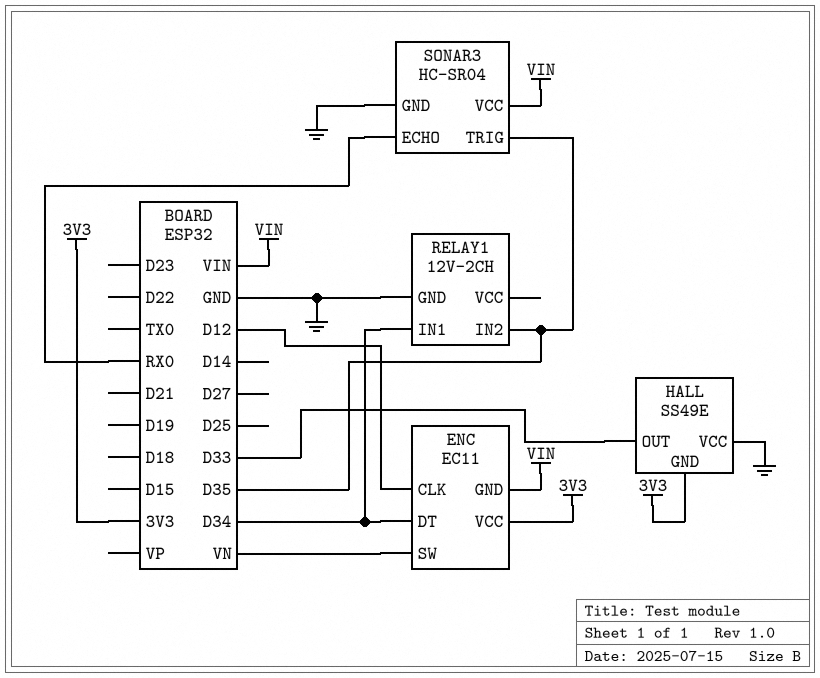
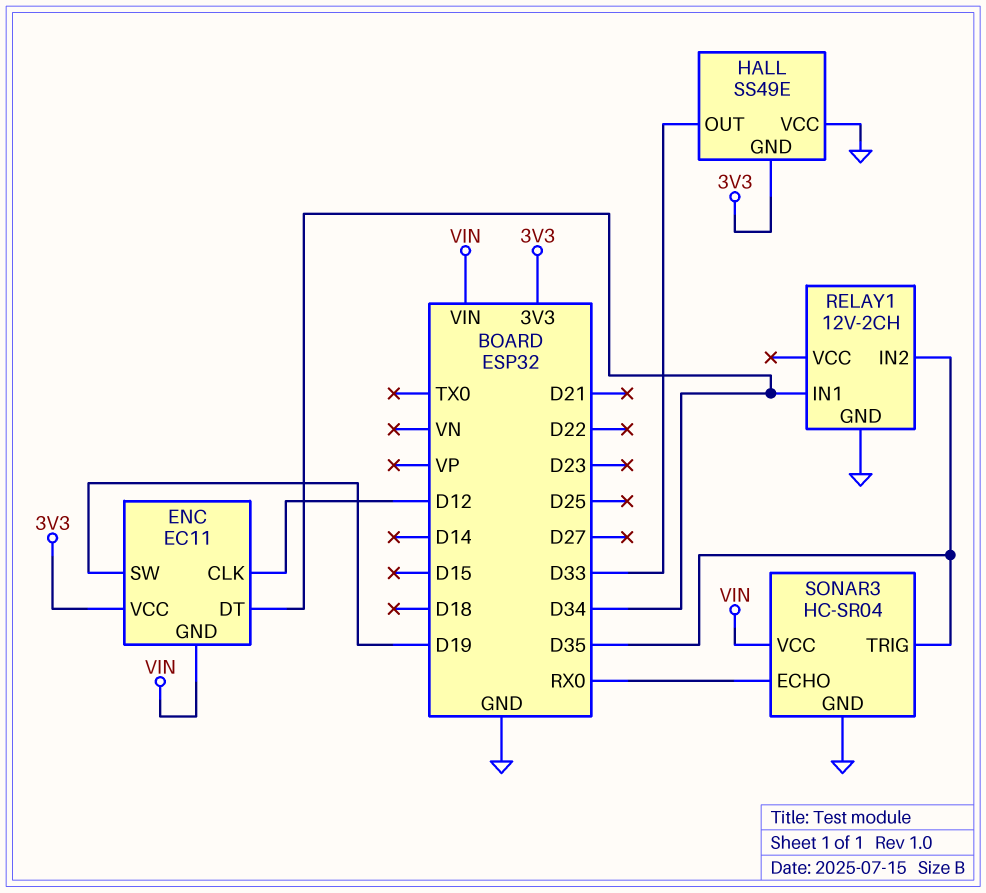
ENC pin SW: VN -> D19

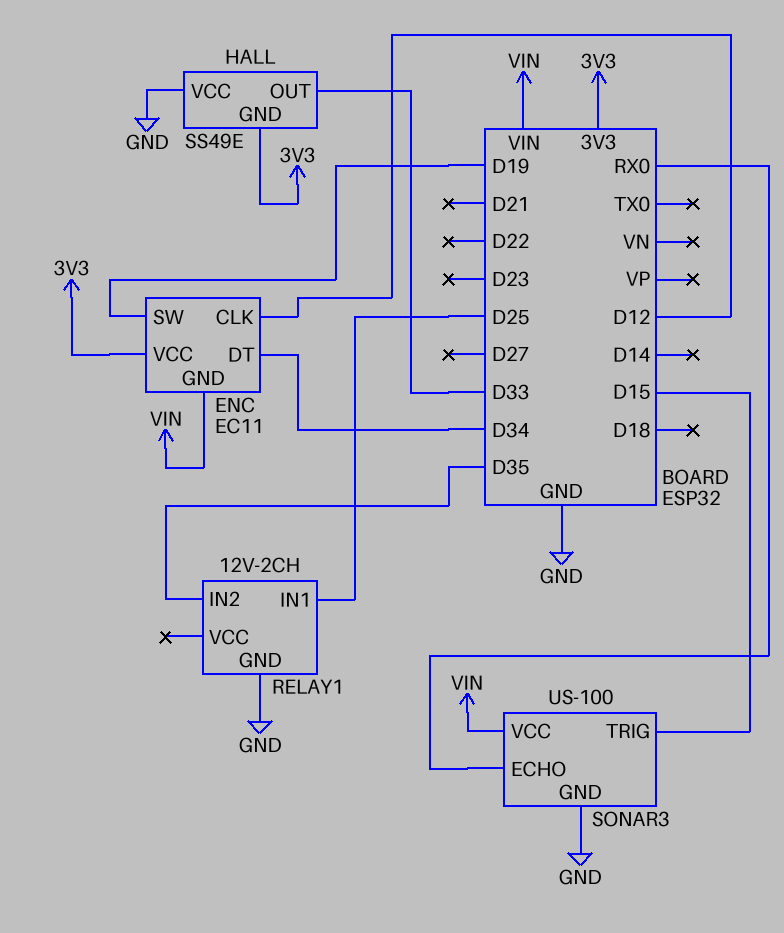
RELAY1 pin IN1: D34 -> D25
SONAR3: HC-SR04 -> US-100
SONAR3 pin TRIG: D35 -> D15

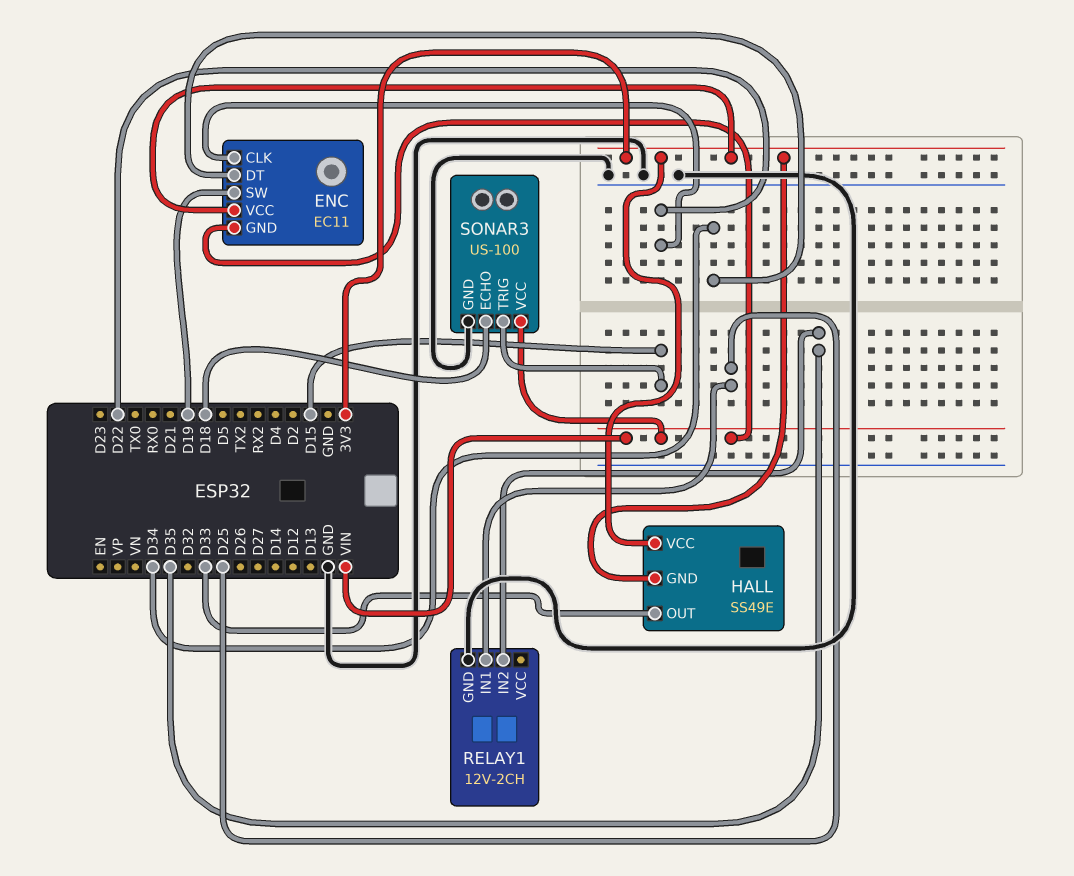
ENC pin CLK: D12 -> D22
HALL pin VCC: GND -> 3V3
SONAR3 pin ECHO: RX0 -> D18

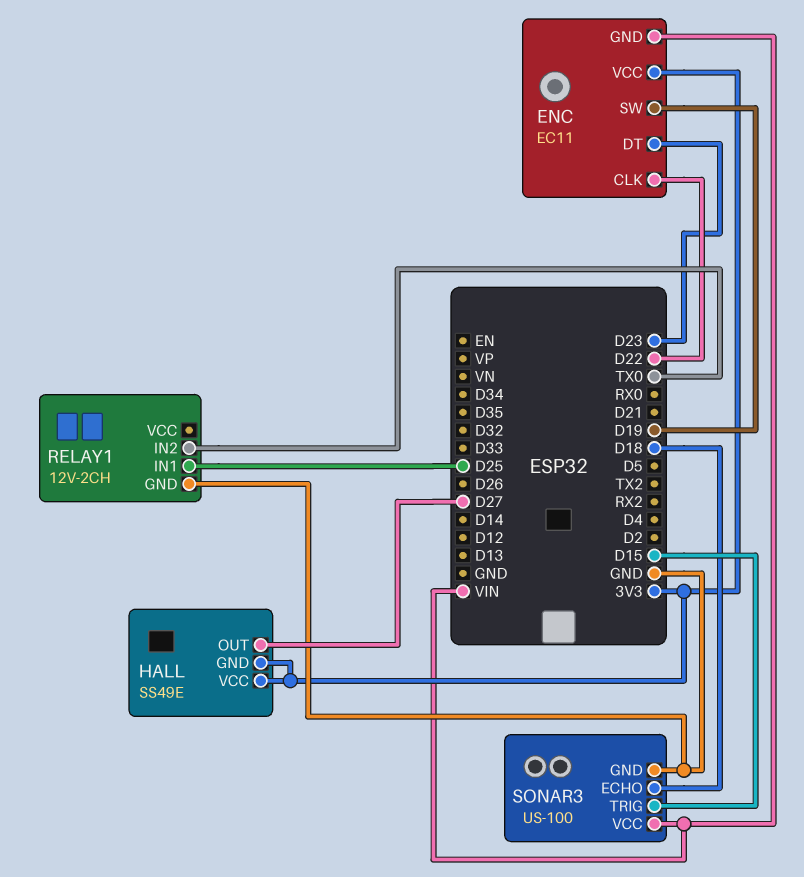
ENC pin DT: D34 -> D23
HALL pin OUT: D33 -> D27
RELAY1 pin IN2: D35 -> TX0

